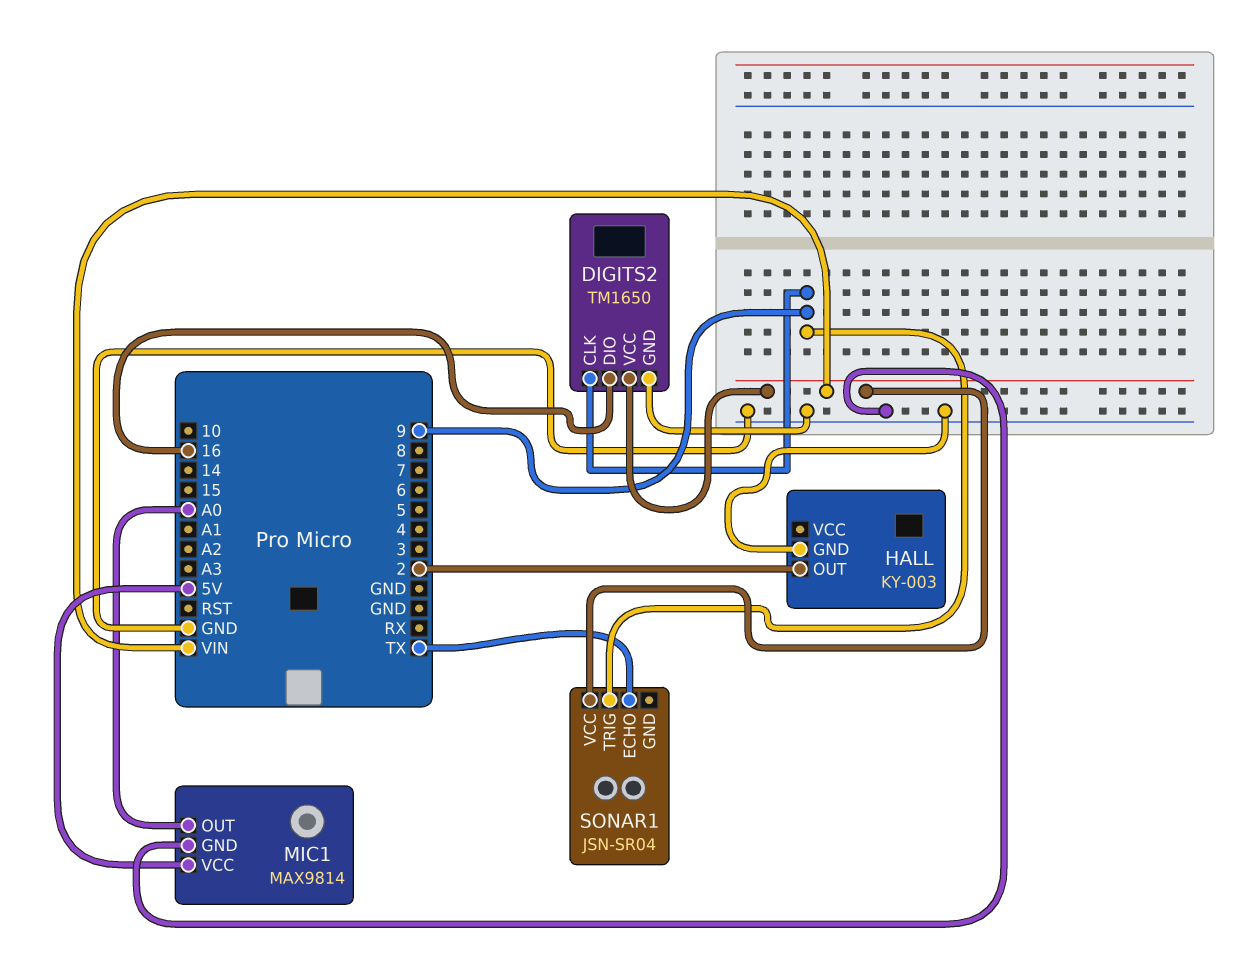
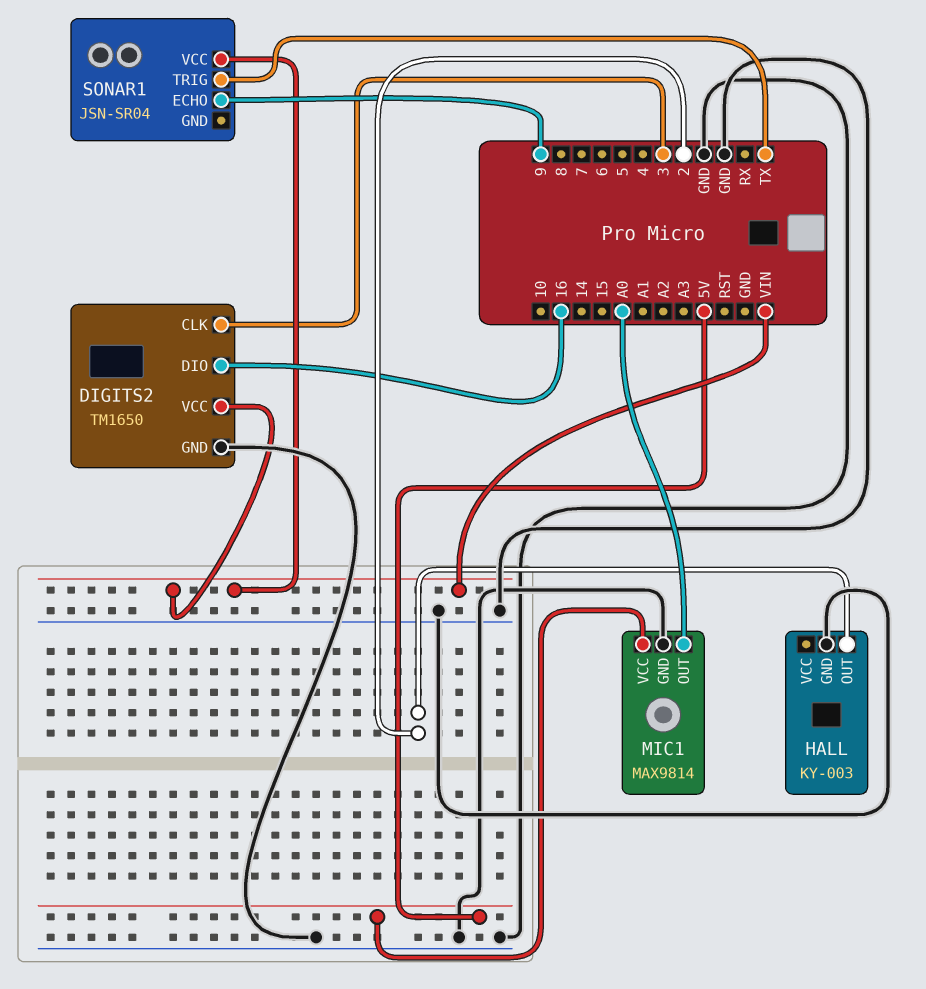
DIGITS2 pin CLK: 9 -> 3
SONAR1 pin ECHO: TX -> 9
SONAR1 pin TRIG: 9 -> TX

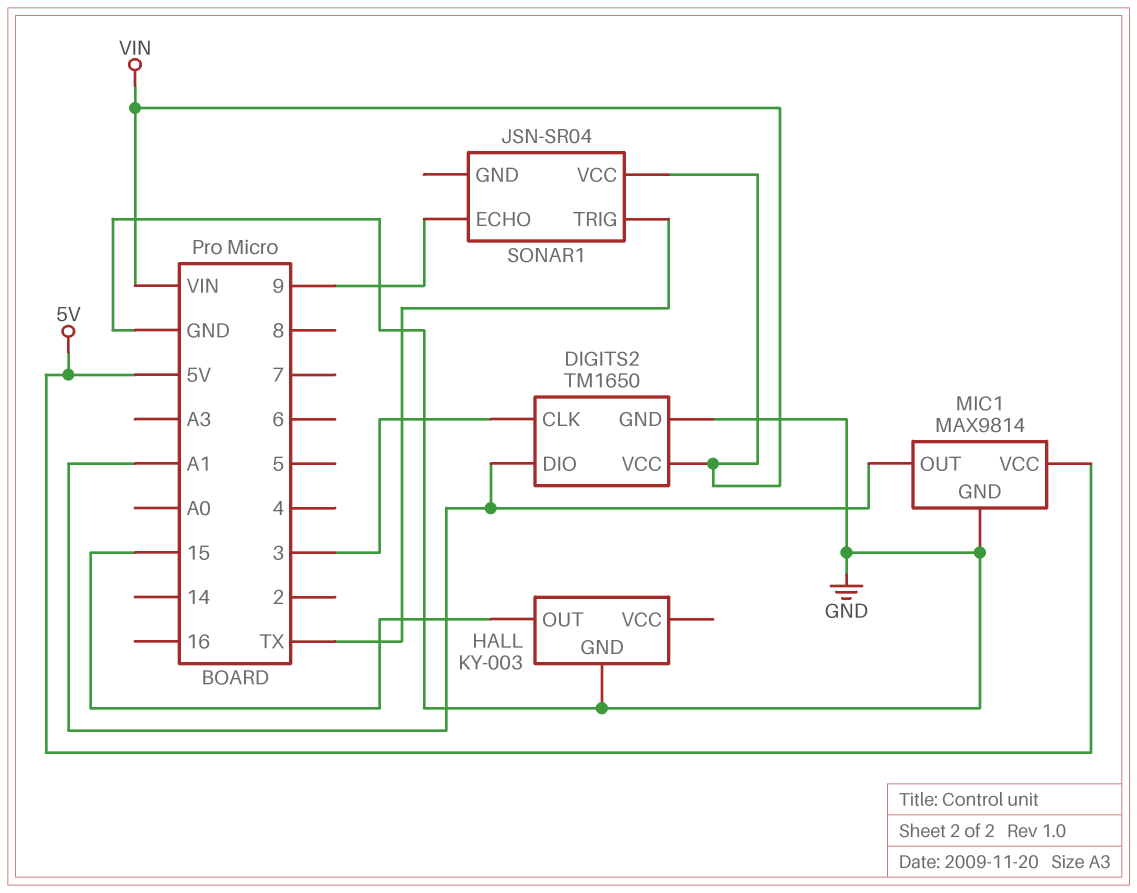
DIGITS2 pin DIO: 16 -> A1
HALL pin OUT: 2 -> 15
MIC1 pin OUT: A0 -> A1

